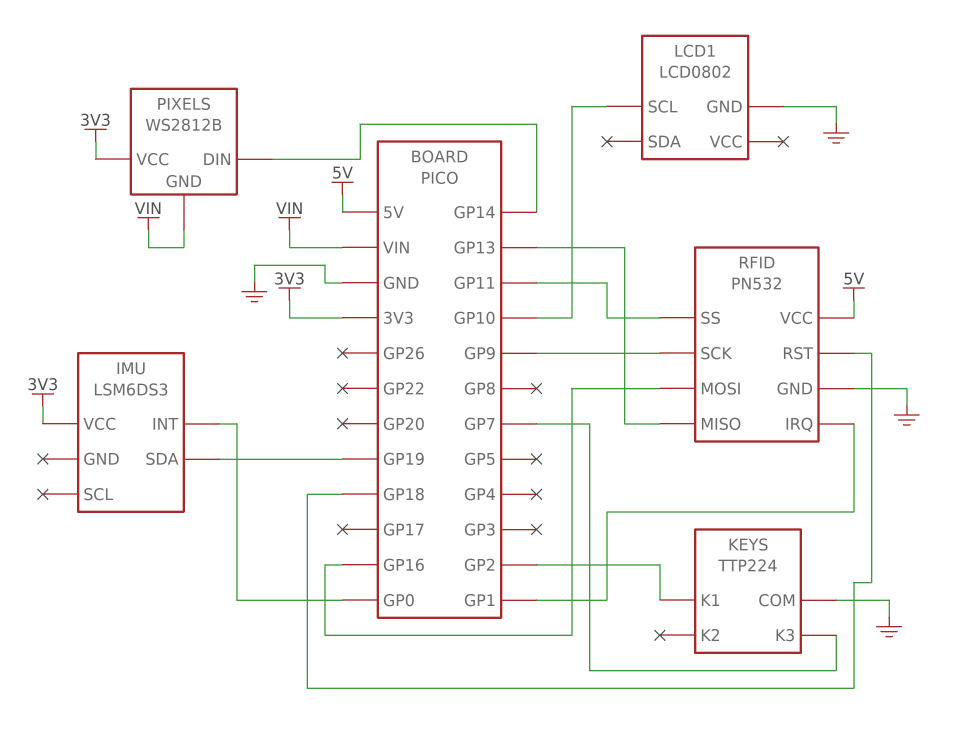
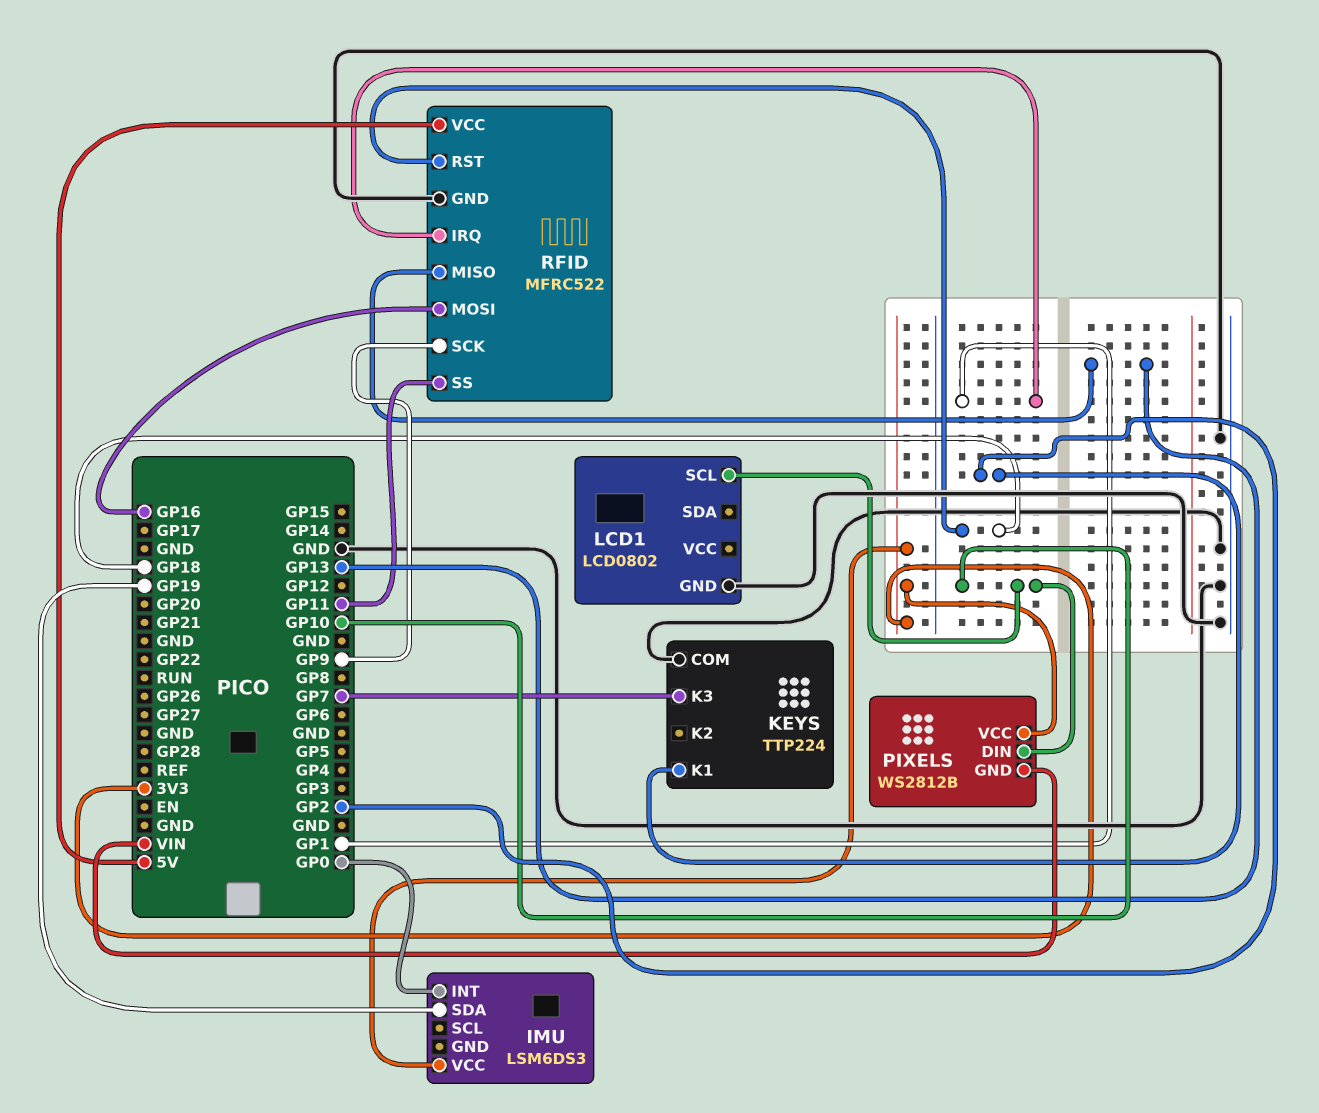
PIXELS pin DIN: GP14 -> GP10
RFID: PN532 -> MFRC522

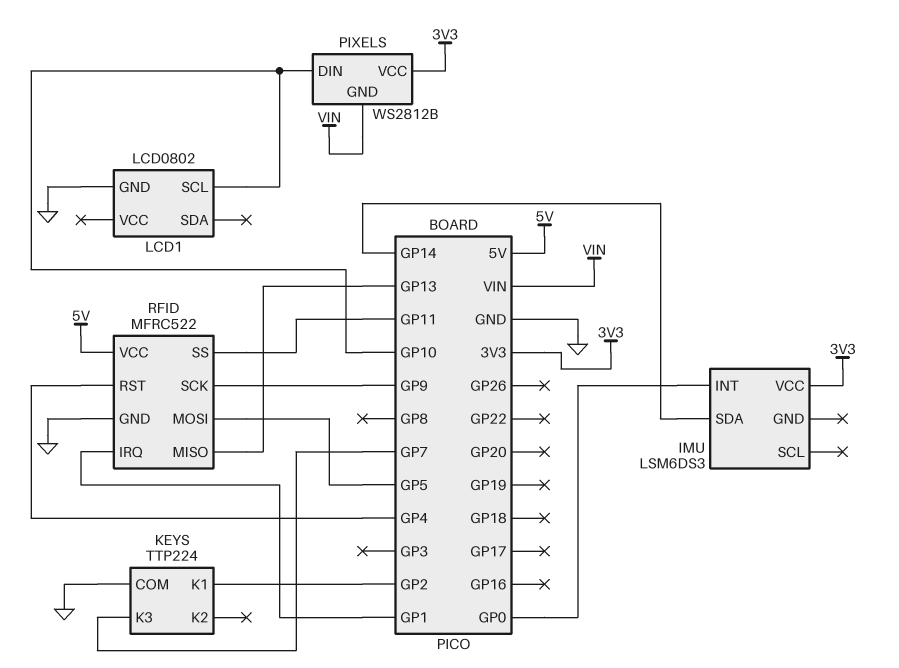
IMU pin SDA: GP19 -> GP14
RFID pin MOSI: GP16 -> GP5
RFID pin RST: GP18 -> GP4

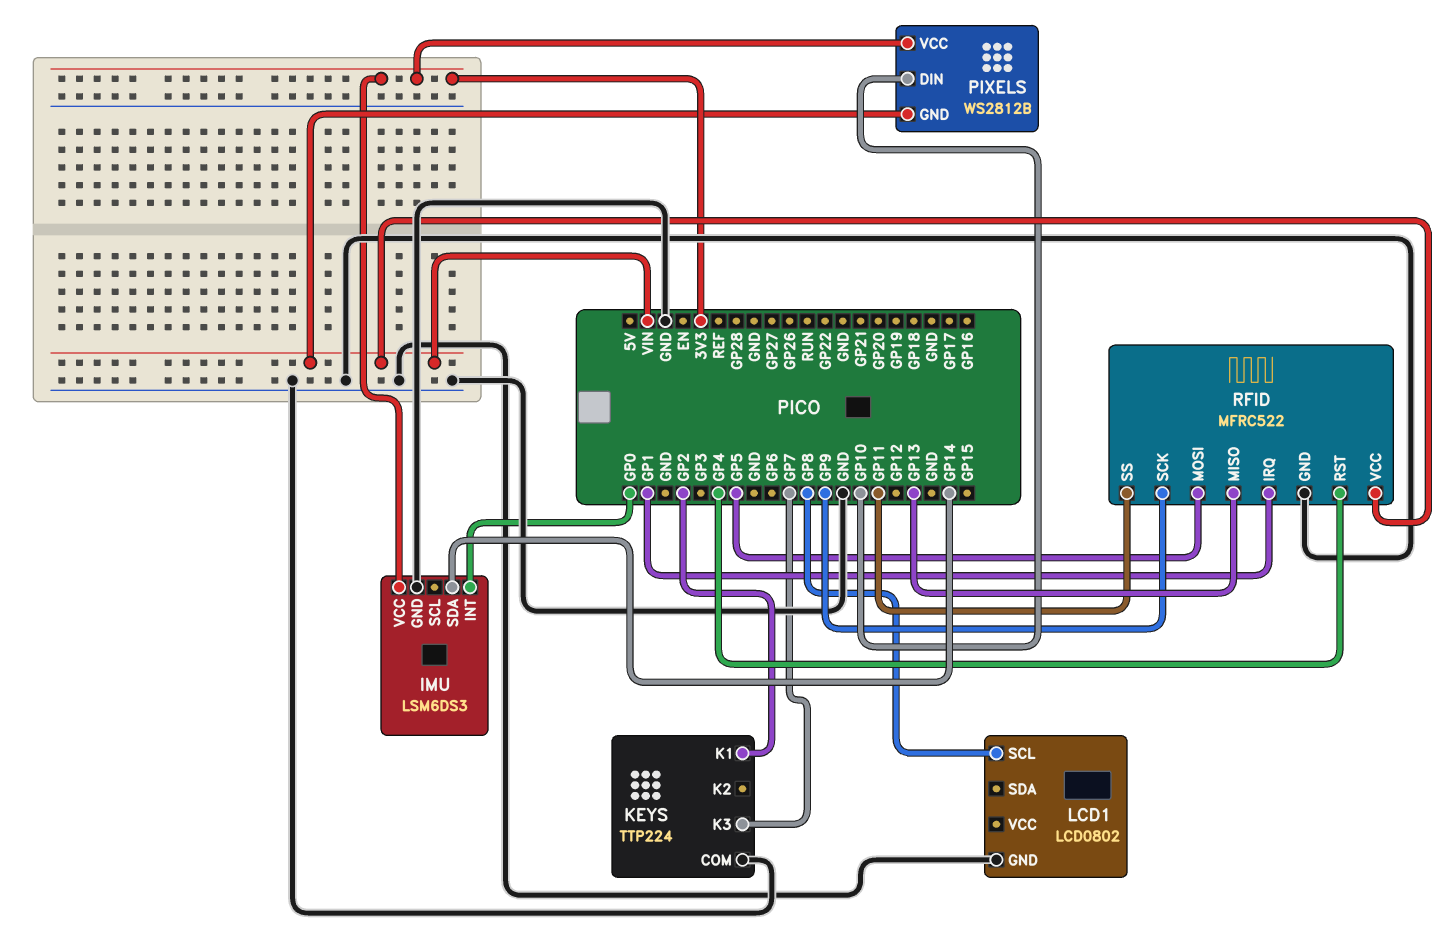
IMU pin GND: none -> GND
LCD1 pin SCL: GP10 -> GP8
RFID pin VCC: 5V -> VIN

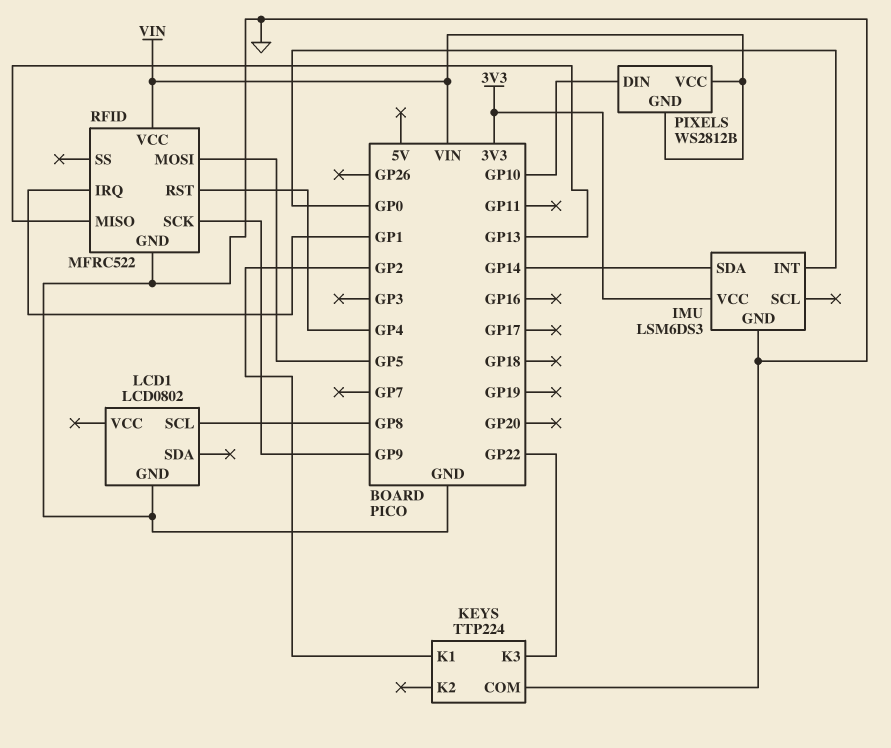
KEYS pin K3: GP7 -> GP22
PIXELS pin VCC: 3V3 -> VIN
RFID pin SS: GP11 -> none

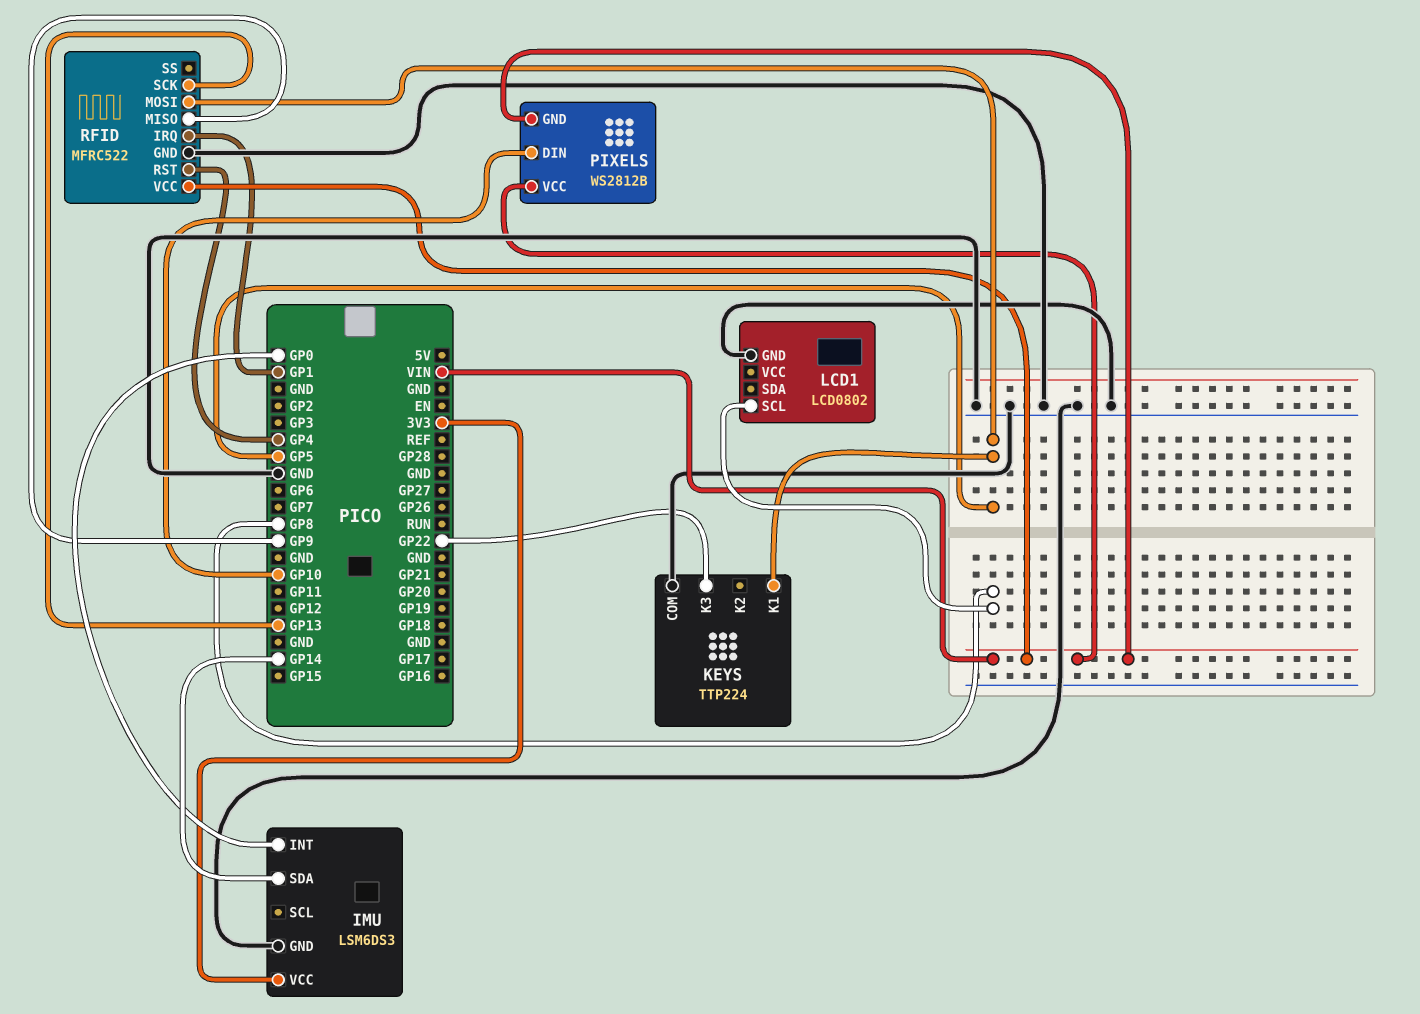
KEYS pin K1: GP2 -> GP5
RFID pin MISO: GP13 -> GP9
RFID pin SCK: GP9 -> GP13

